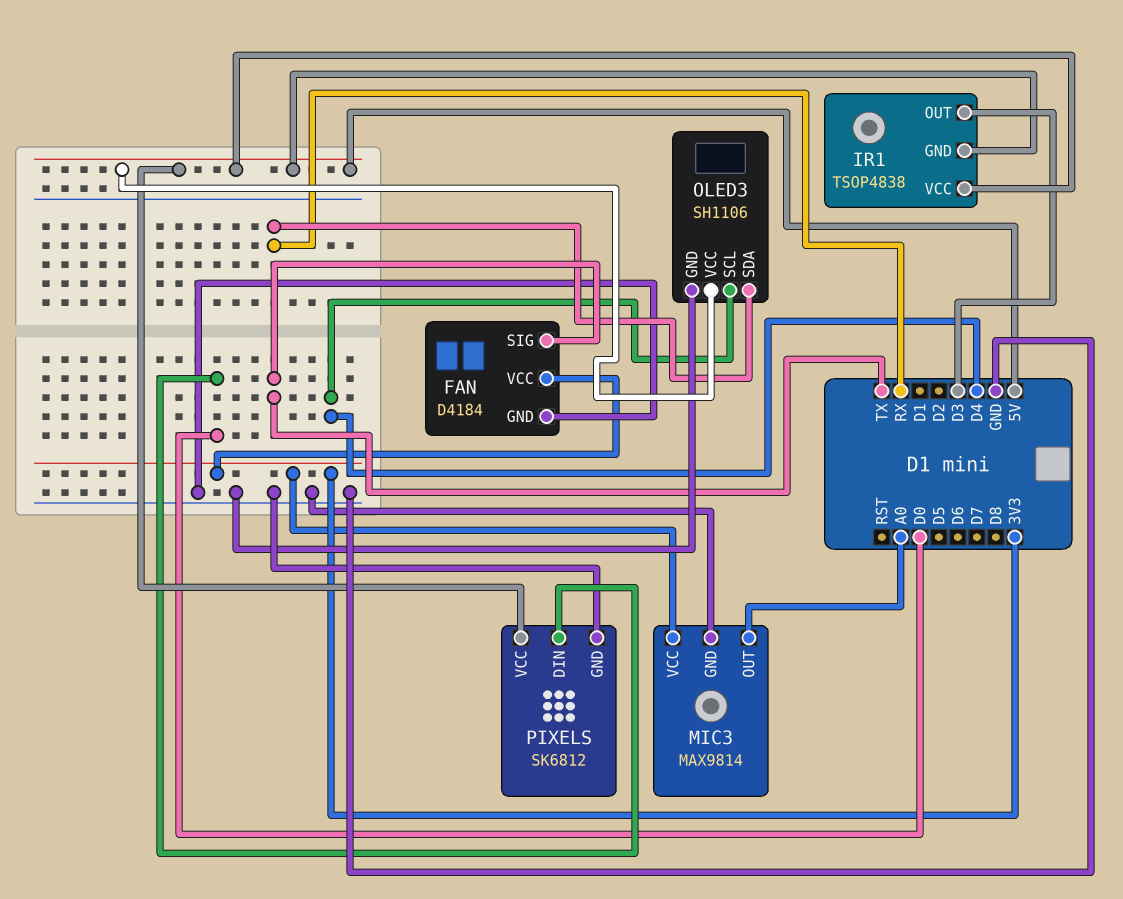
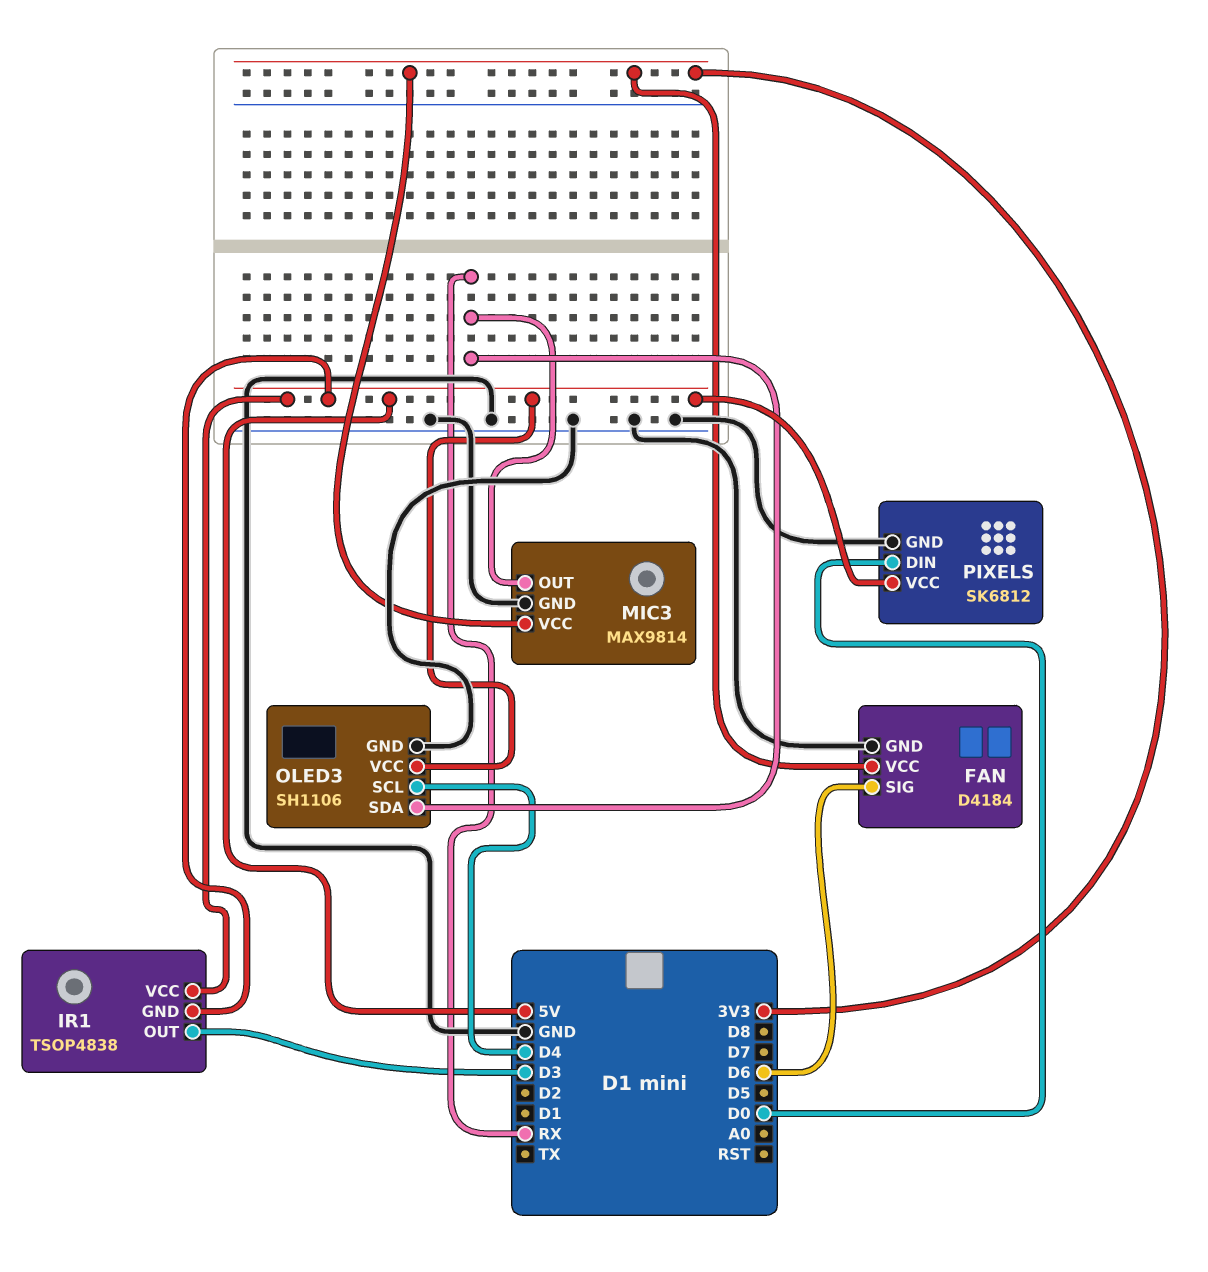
FAN pin SIG: TX -> D6
MIC3 pin OUT: A0 -> RX

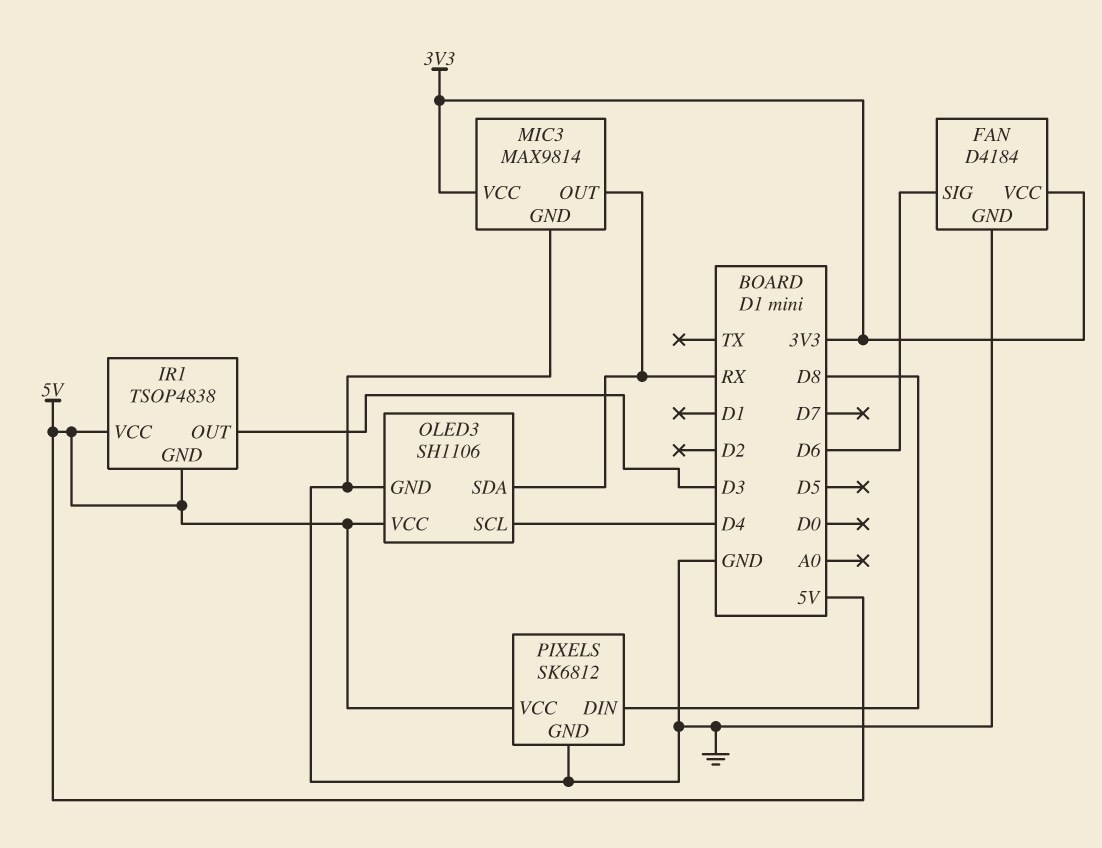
PIXELS pin DIN: D0 -> D8

